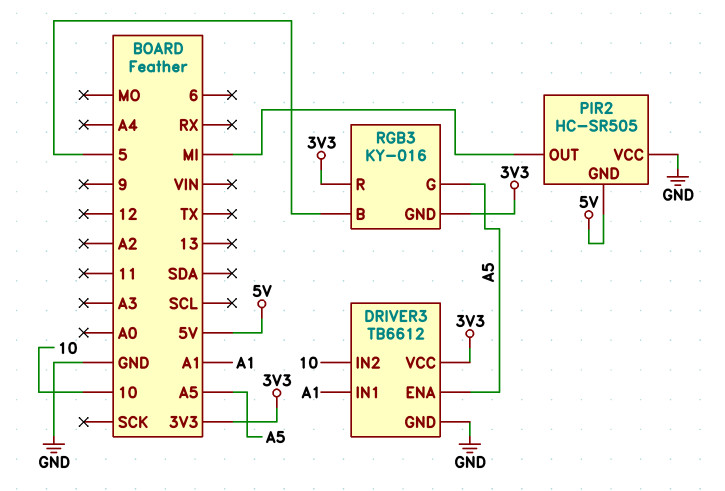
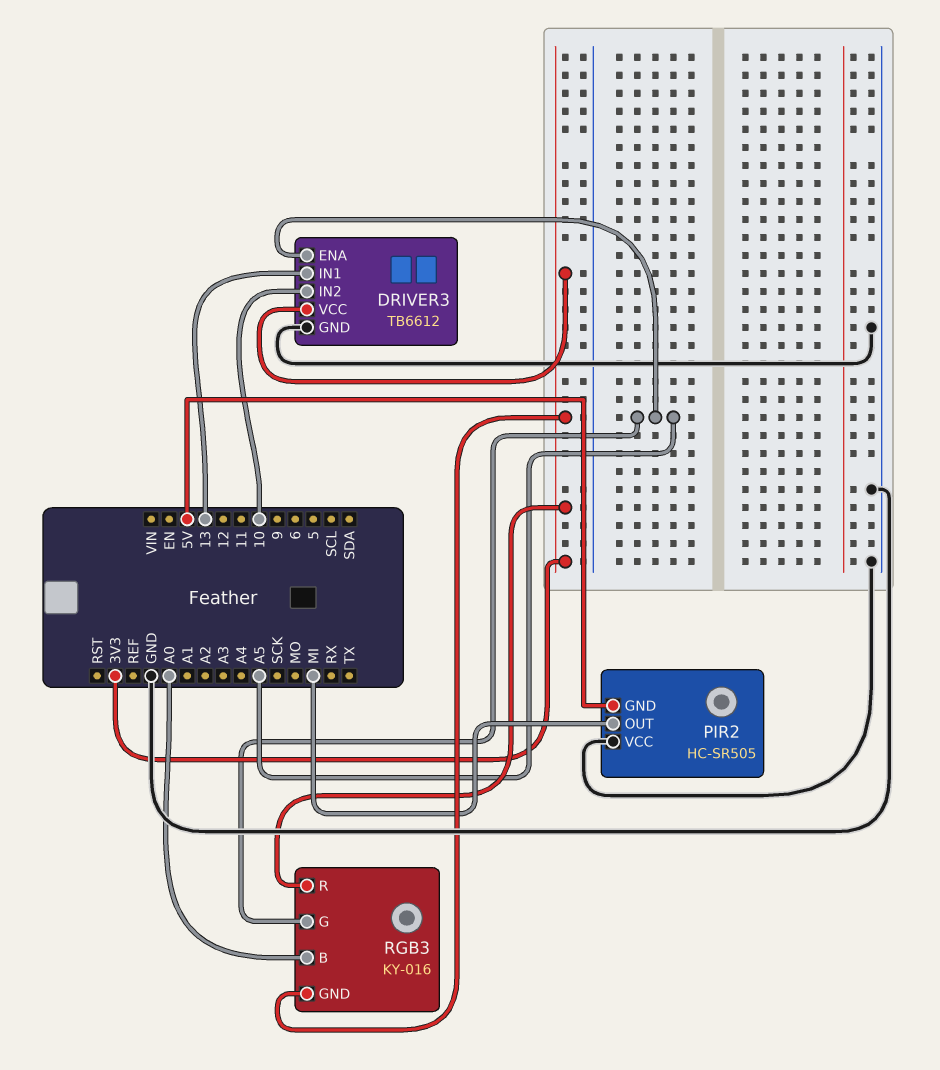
DRIVER3 pin IN1: A1 -> 13
RGB3 pin B: 5 -> A0

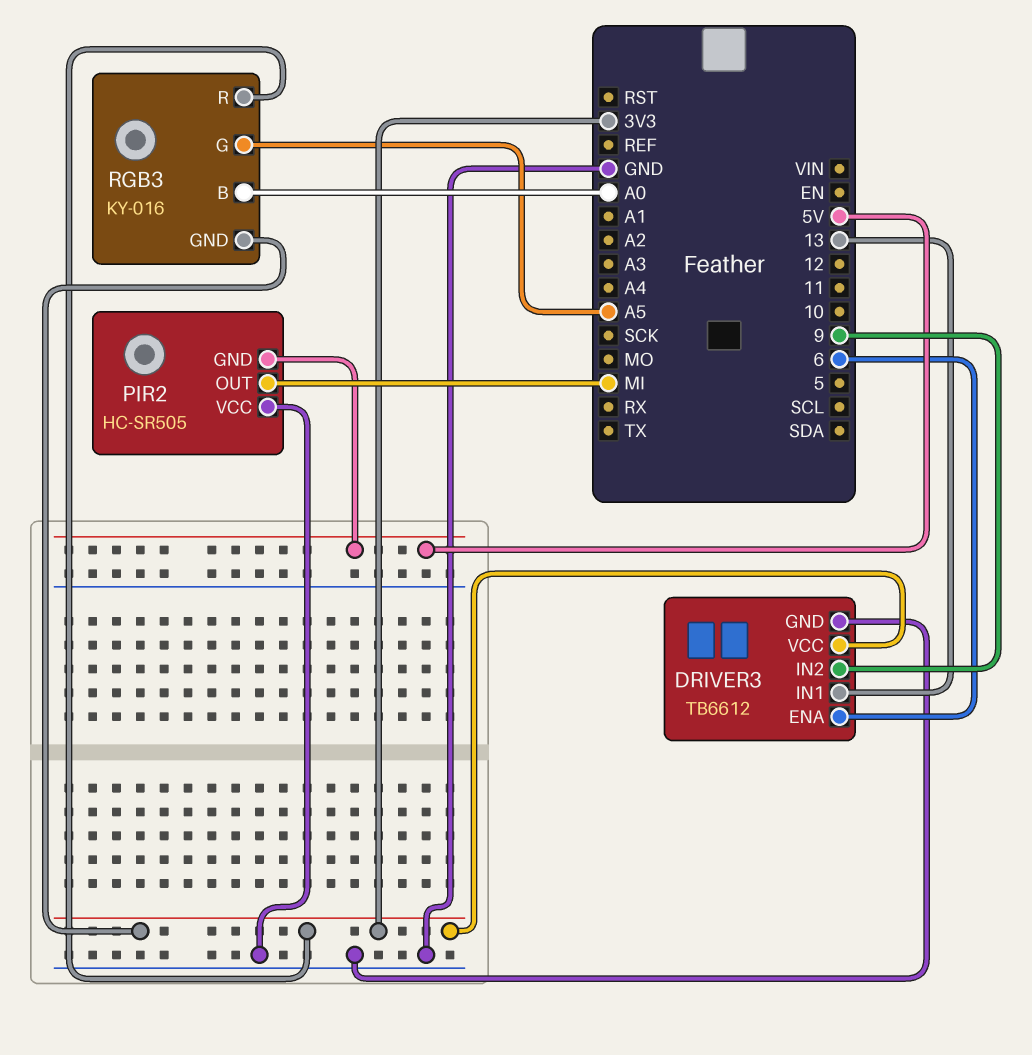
DRIVER3 pin ENA: A5 -> 6
DRIVER3 pin IN2: 10 -> 9

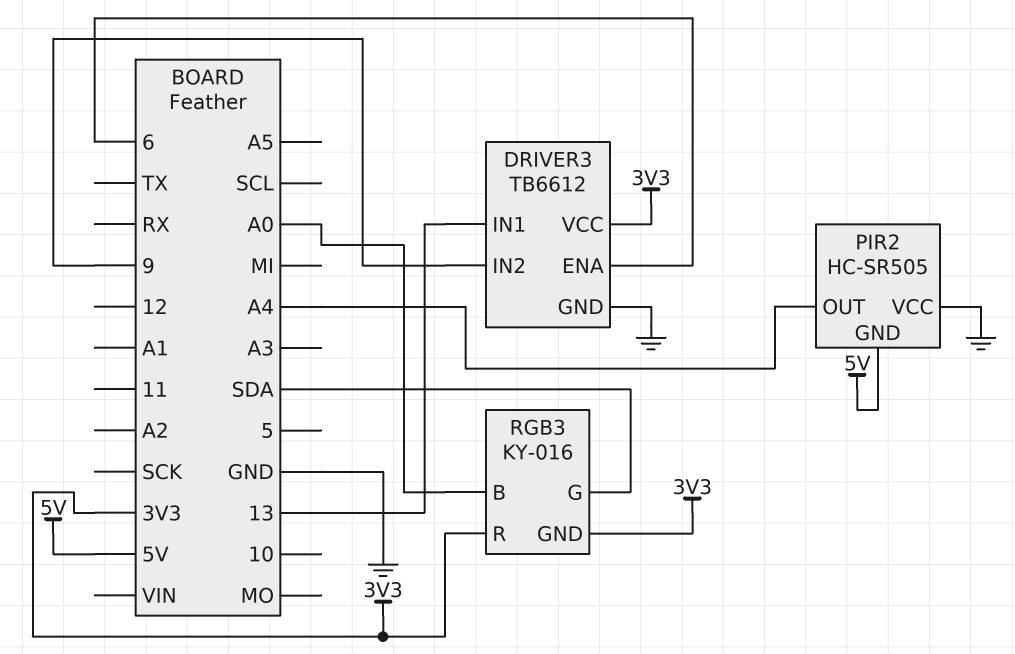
PIR2 pin OUT: MI -> A4
RGB3 pin G: A5 -> SDA

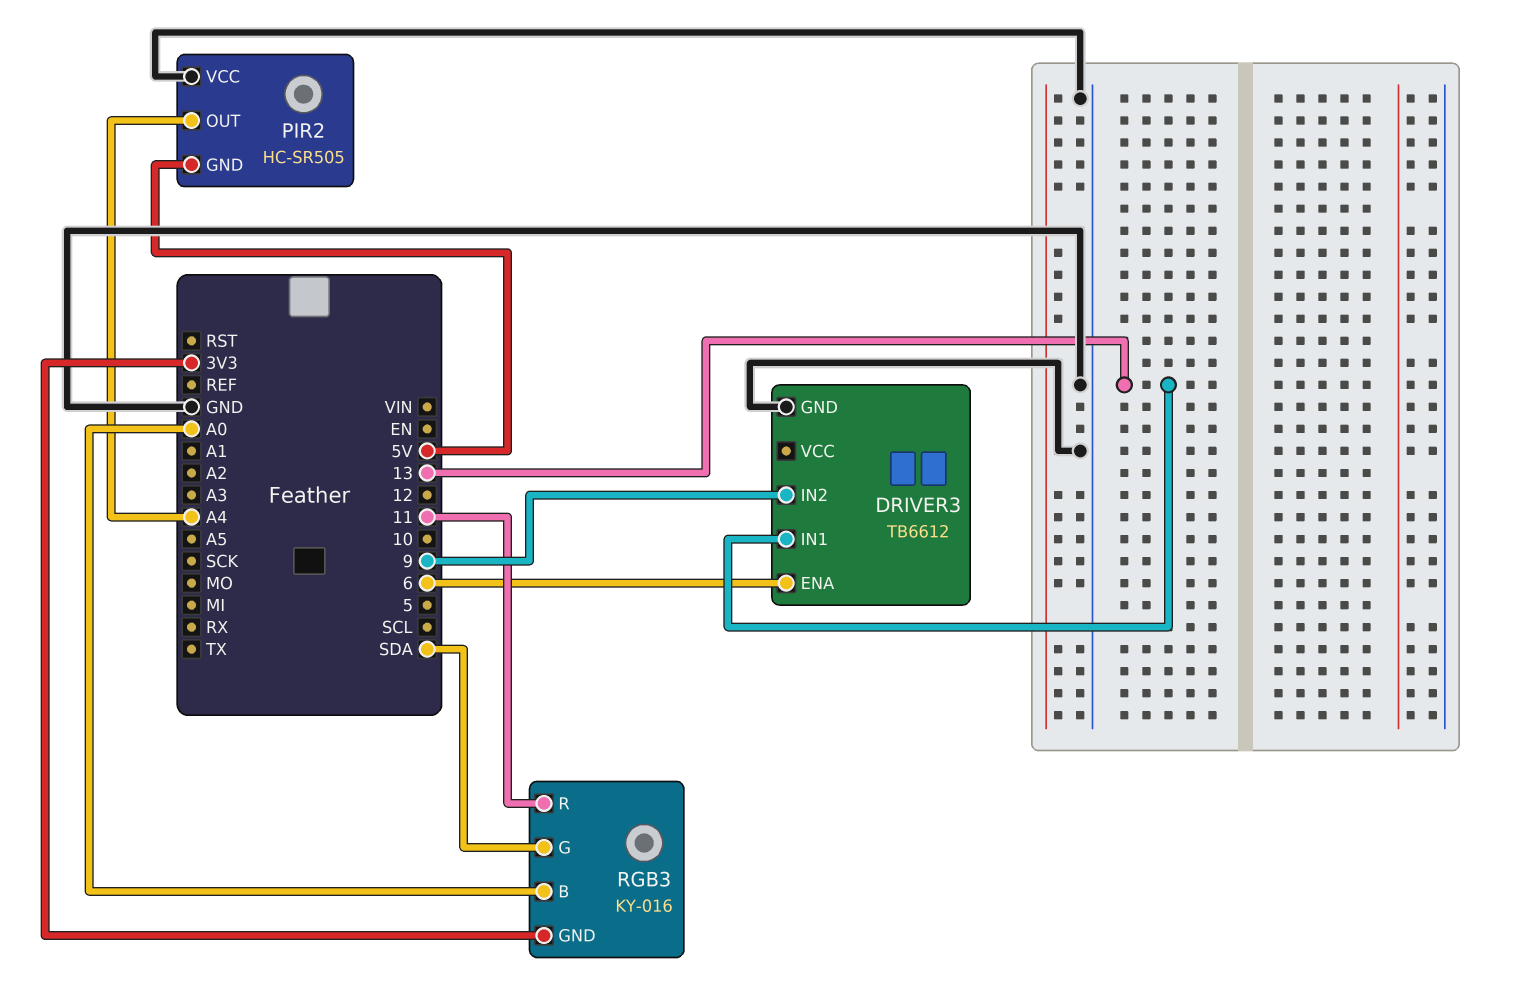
DRIVER3 pin VCC: 3V3 -> none
RGB3 pin R: 3V3 -> 11

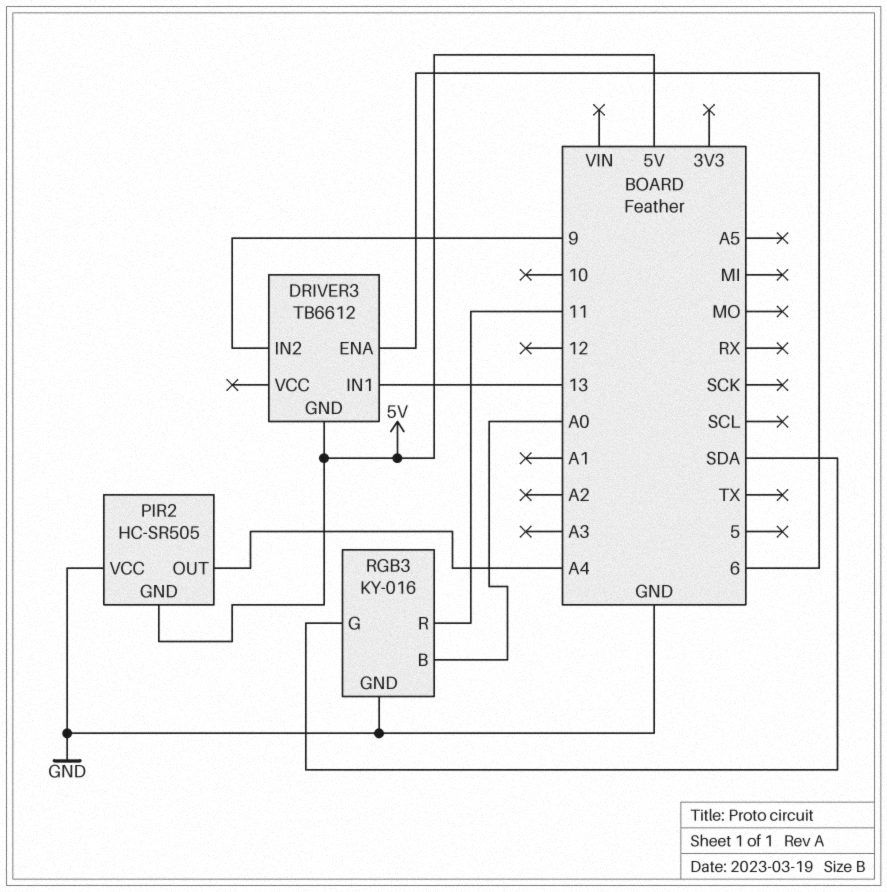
DRIVER3 pin GND: GND -> 5V
RGB3 pin GND: 3V3 -> GND

